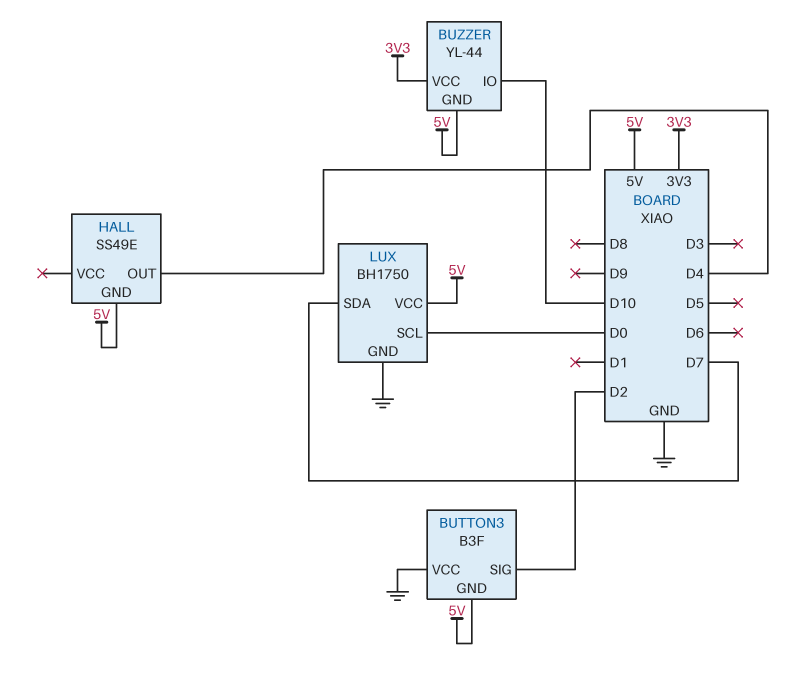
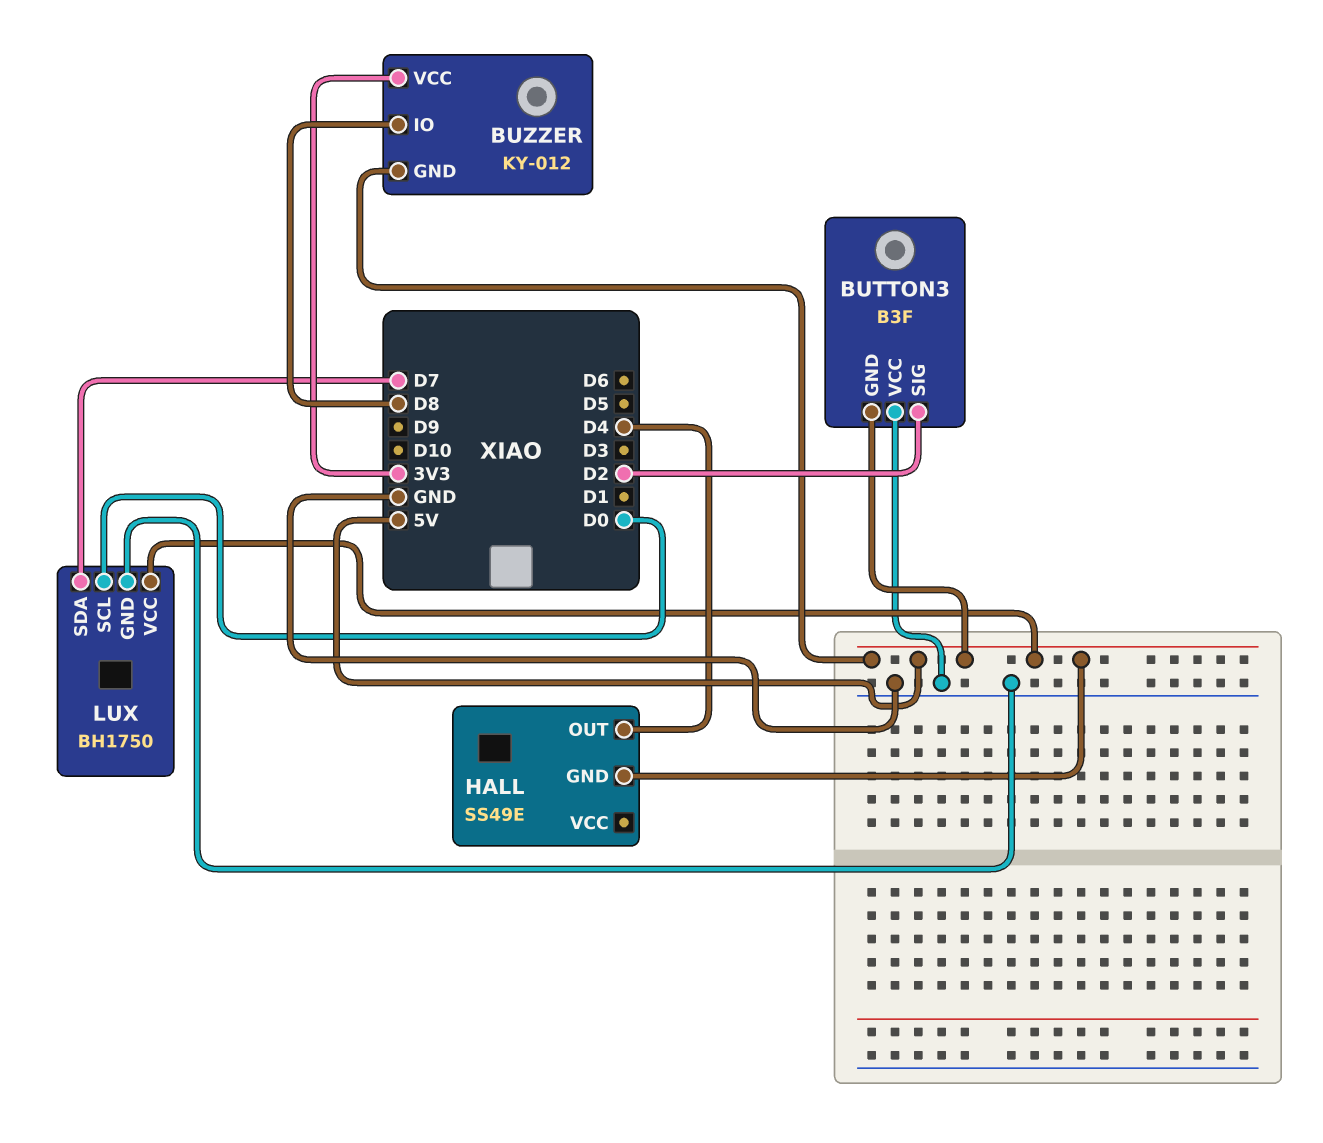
BUZZER: YL-44 -> KY-012
BUZZER pin IO: D10 -> D8

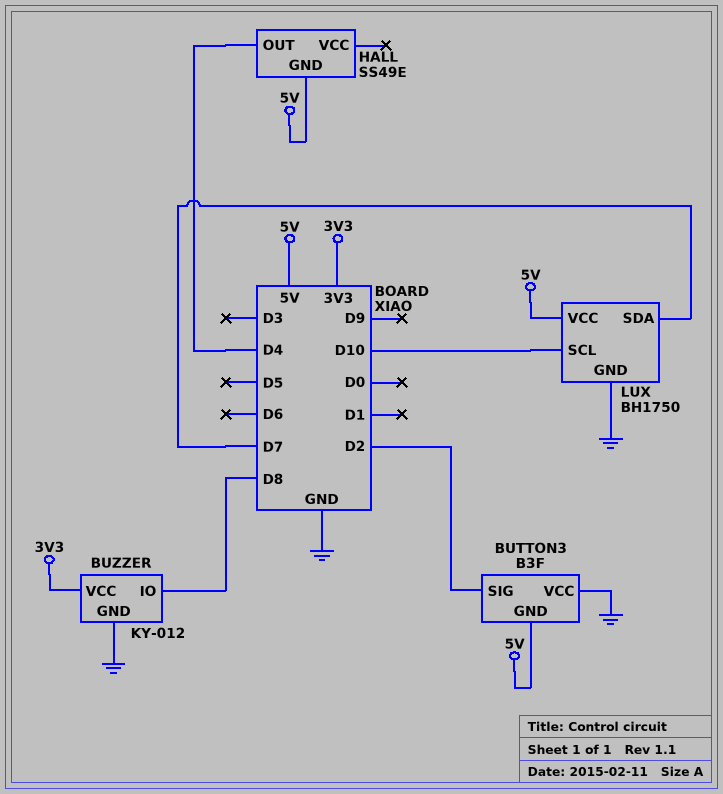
BUZZER pin GND: 5V -> GND
LUX pin SCL: D0 -> D10

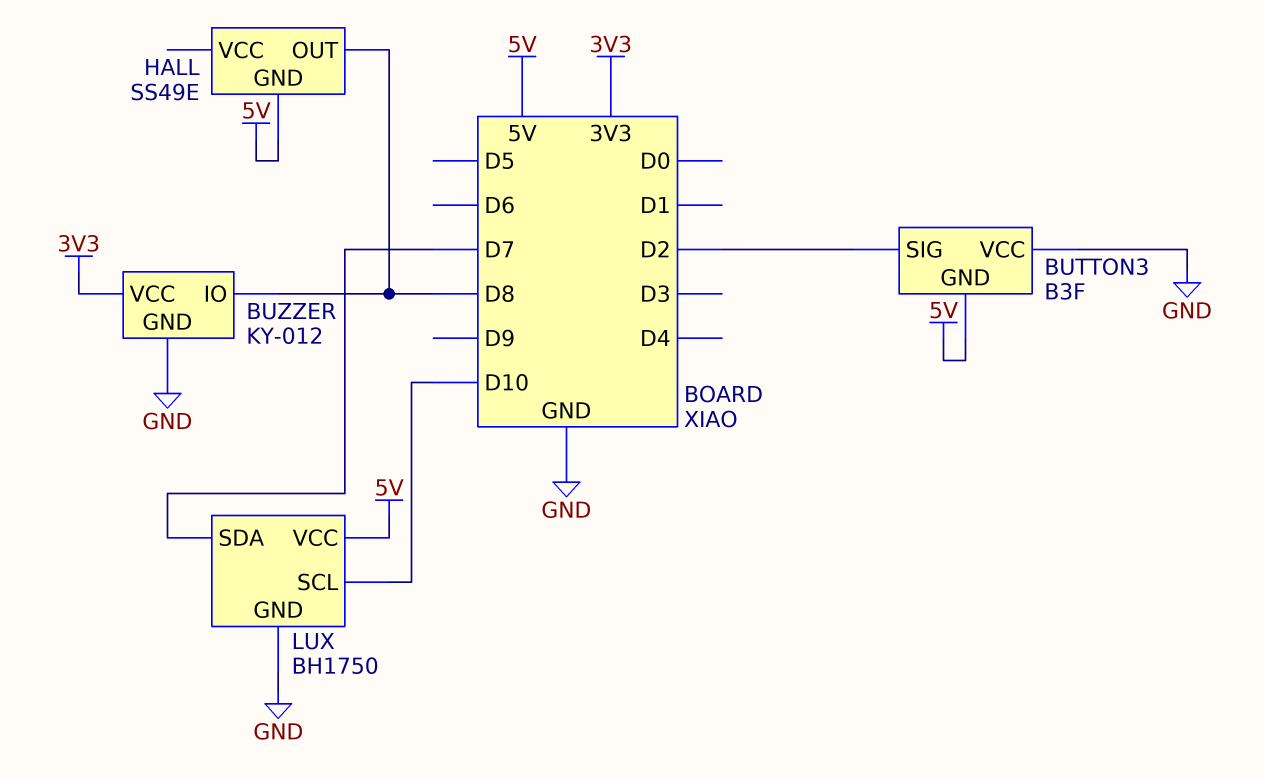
HALL pin OUT: D4 -> D8

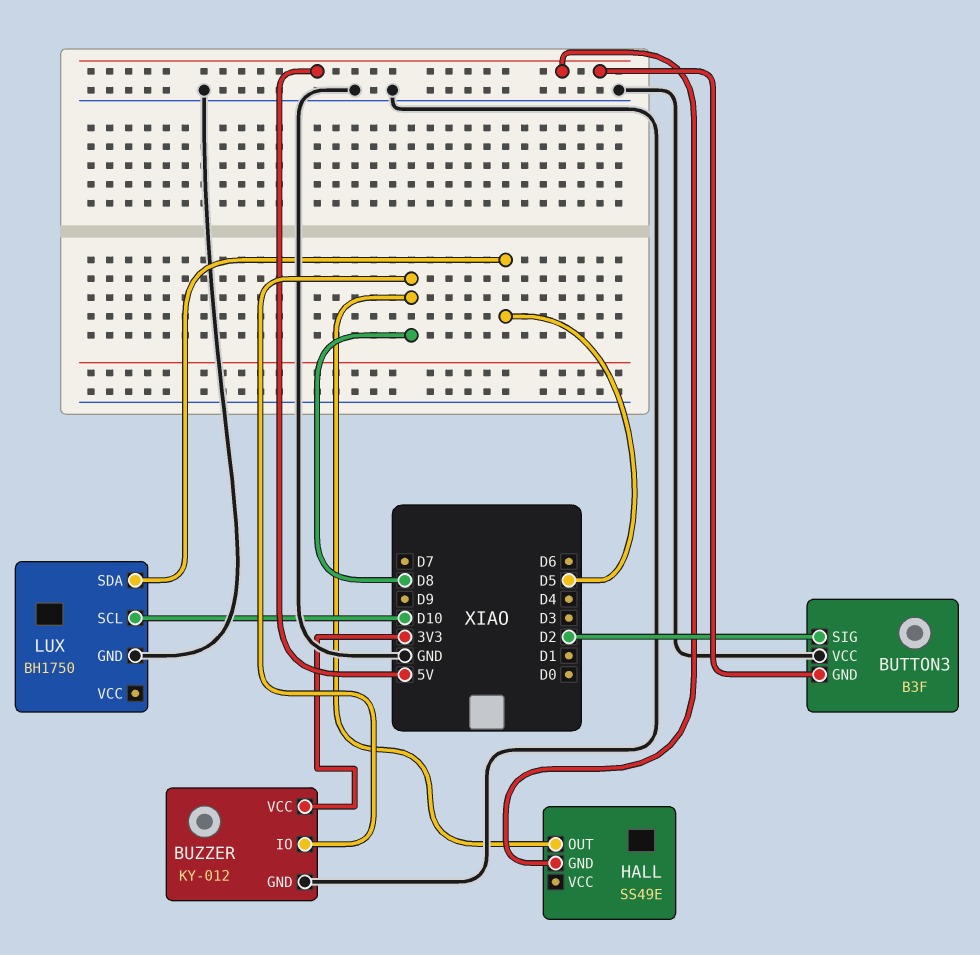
LUX pin SDA: D7 -> D5
LUX pin VCC: 5V -> none

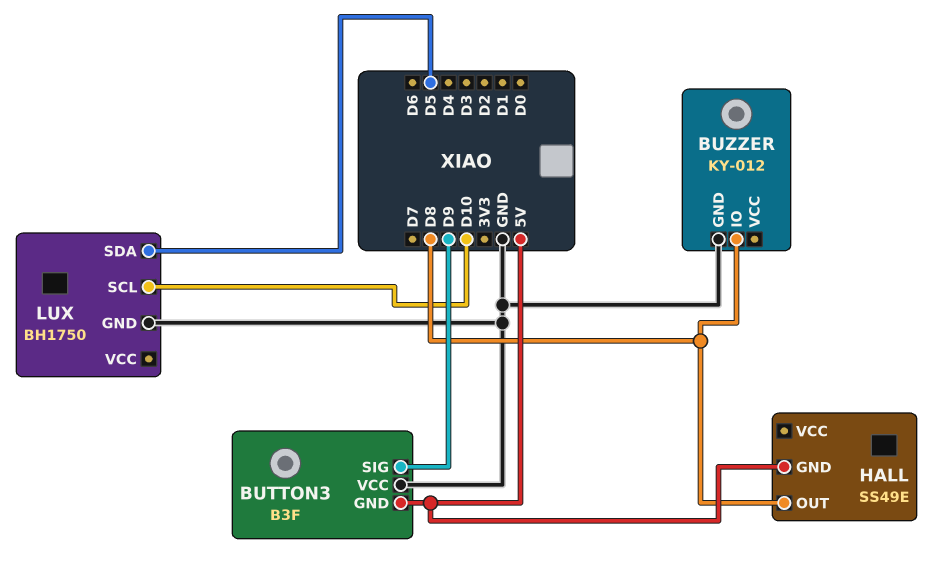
BUTTON3 pin SIG: D2 -> D9
BUZZER pin VCC: 3V3 -> none

